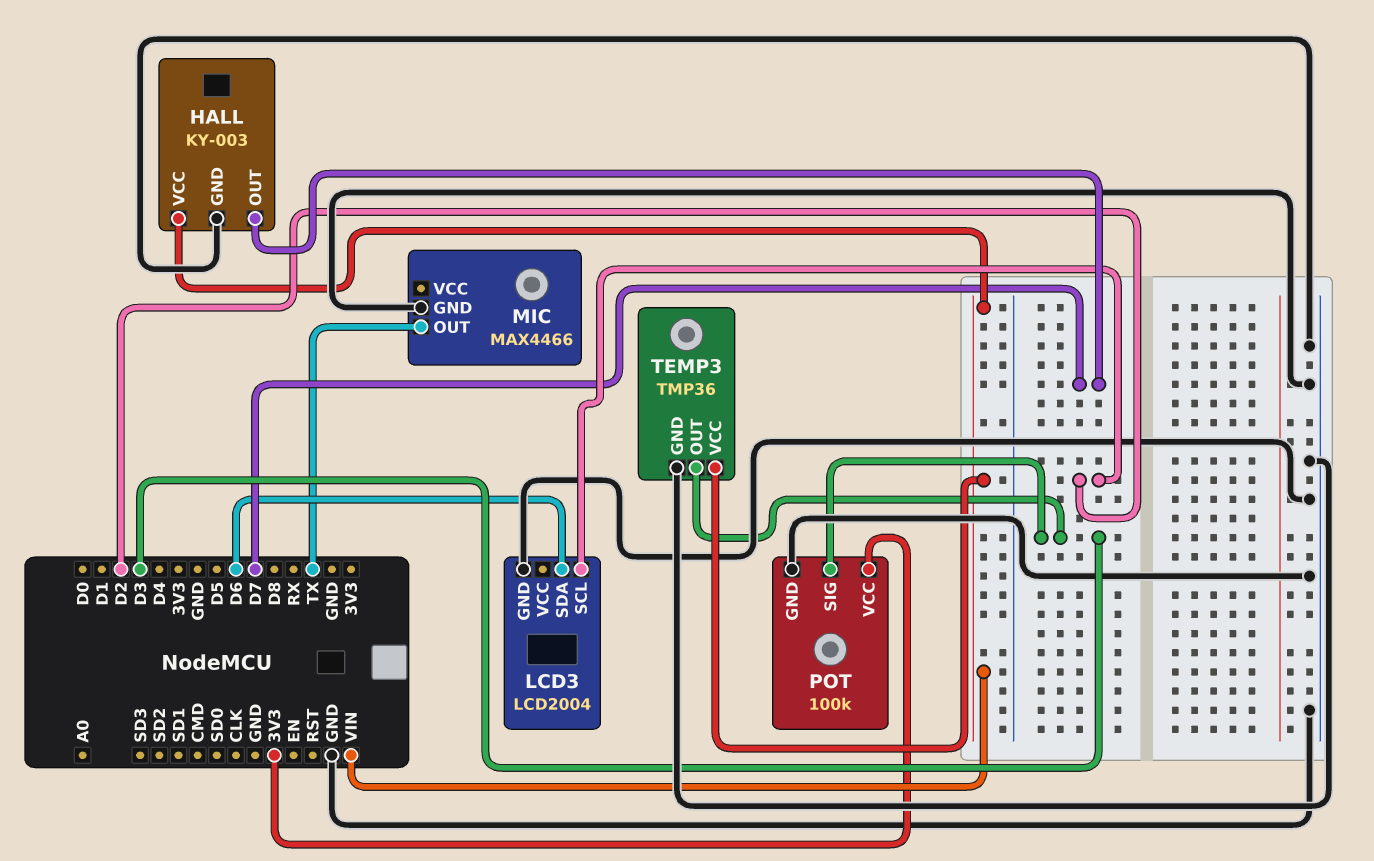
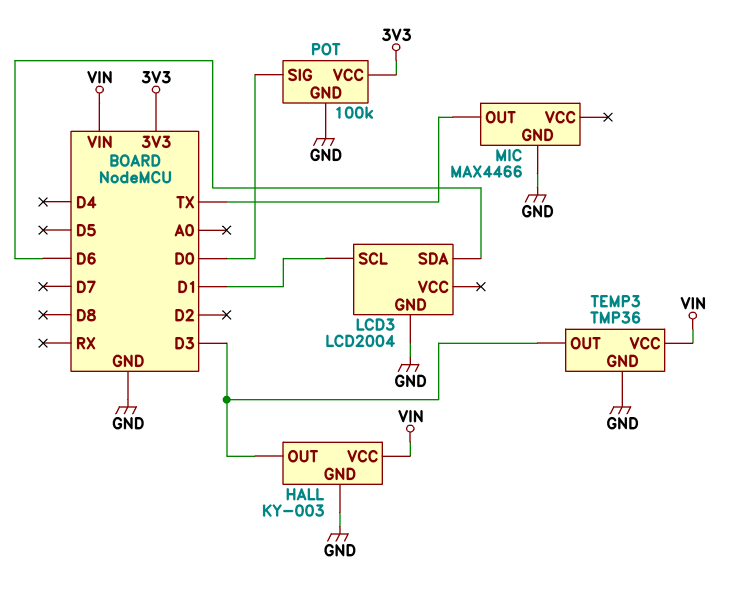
HALL pin OUT: D7 -> D3
LCD3 pin SCL: D2 -> D1
POT pin SIG: D3 -> D0

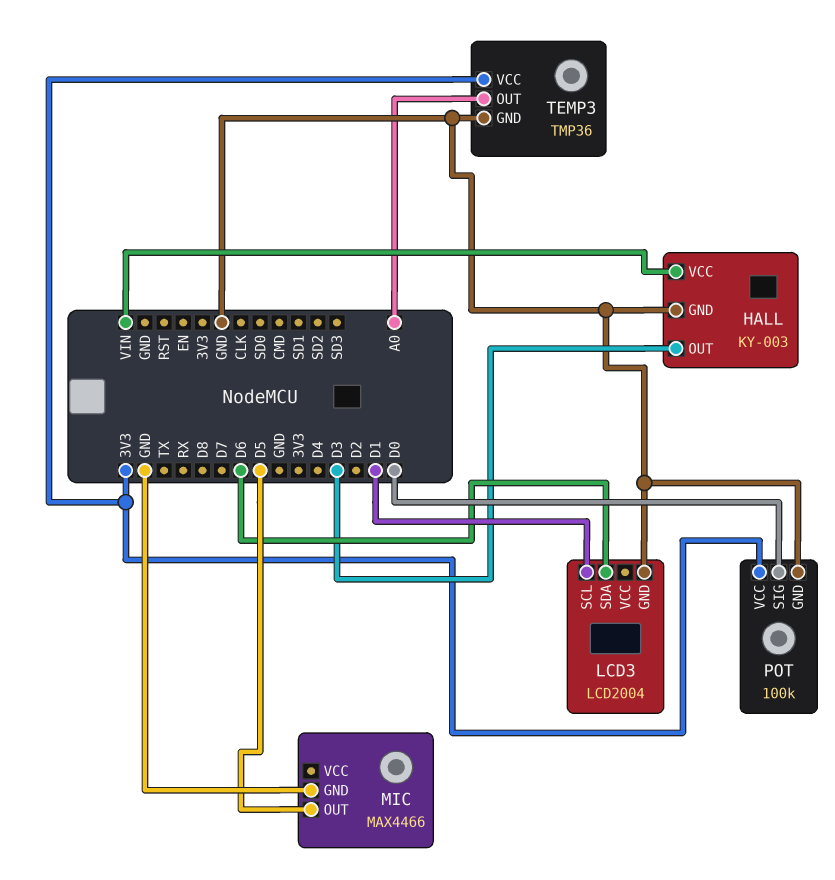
MIC pin OUT: TX -> D5
TEMP3 pin OUT: D3 -> A0
TEMP3 pin VCC: VIN -> 3V3

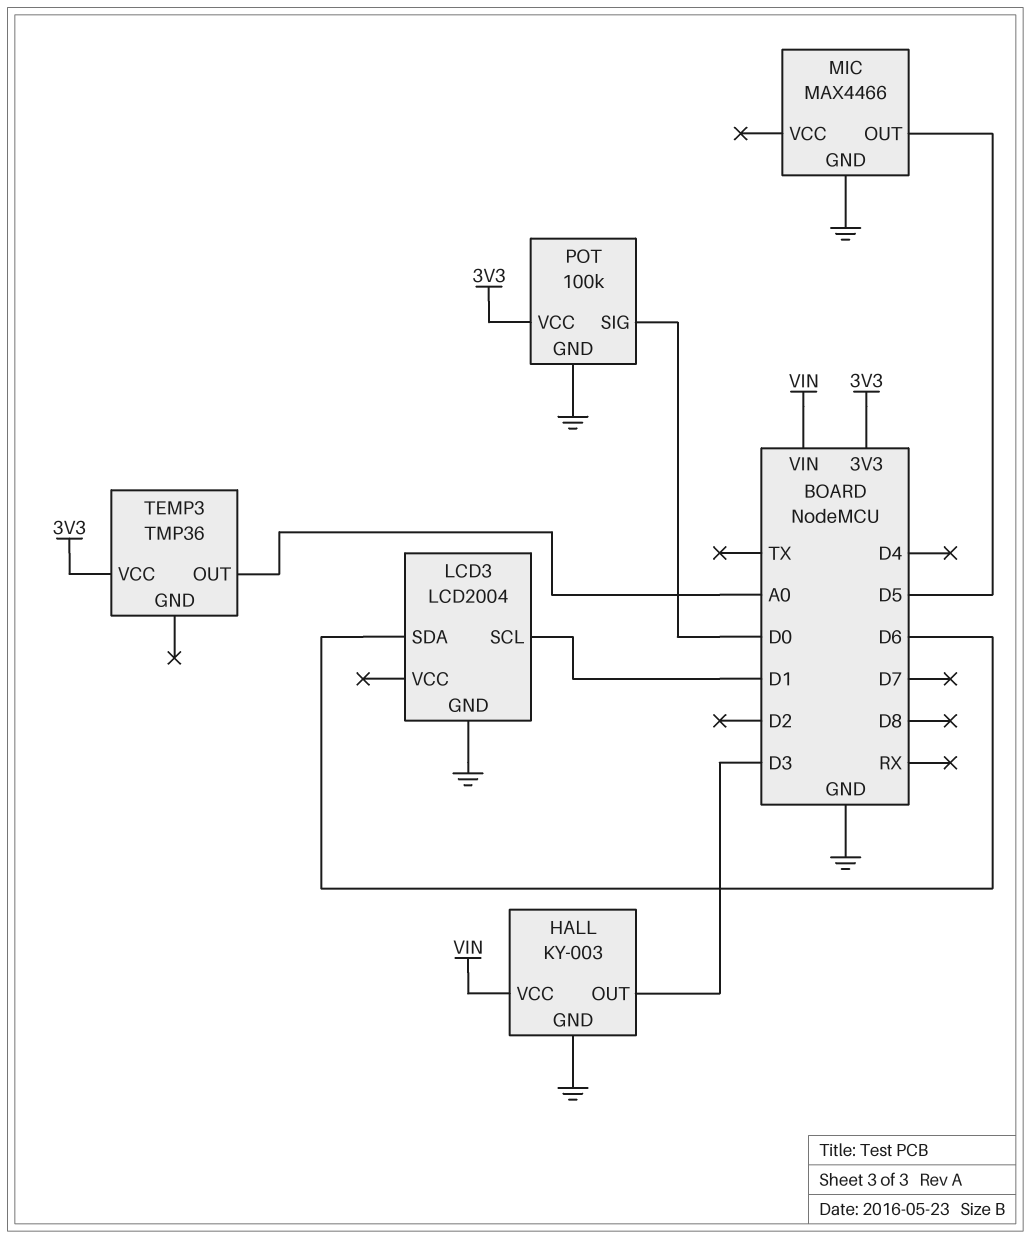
TEMP3 pin GND: GND -> none

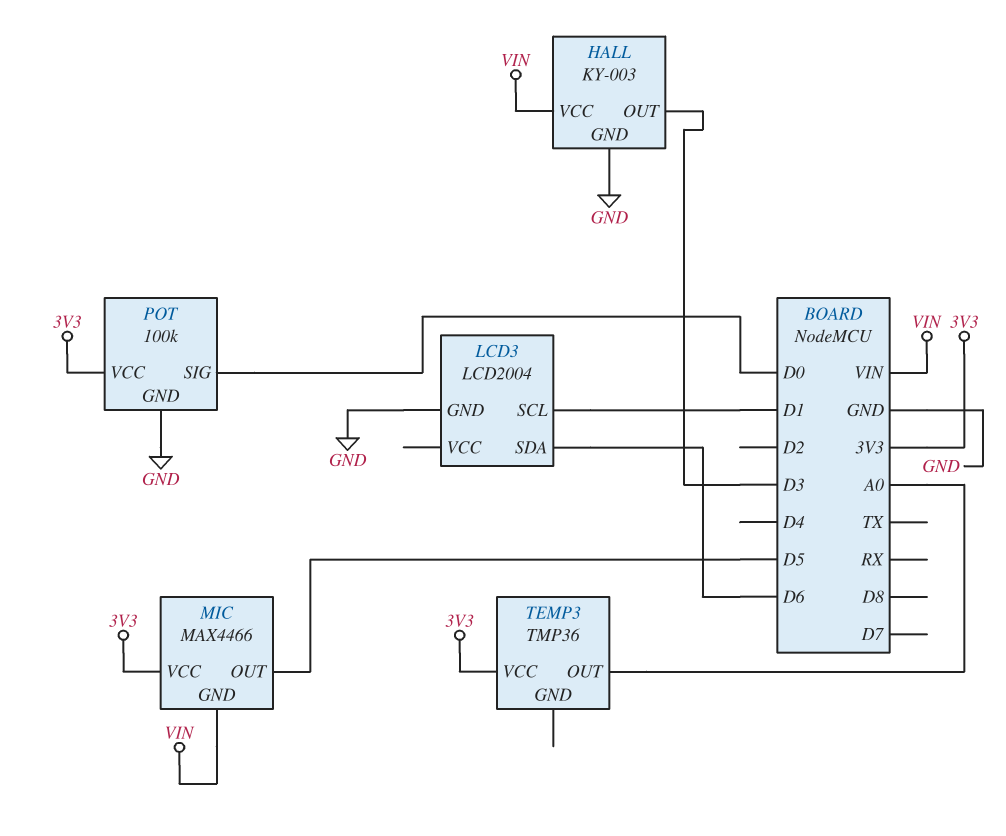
MIC pin GND: GND -> VIN
MIC pin VCC: none -> 3V3

